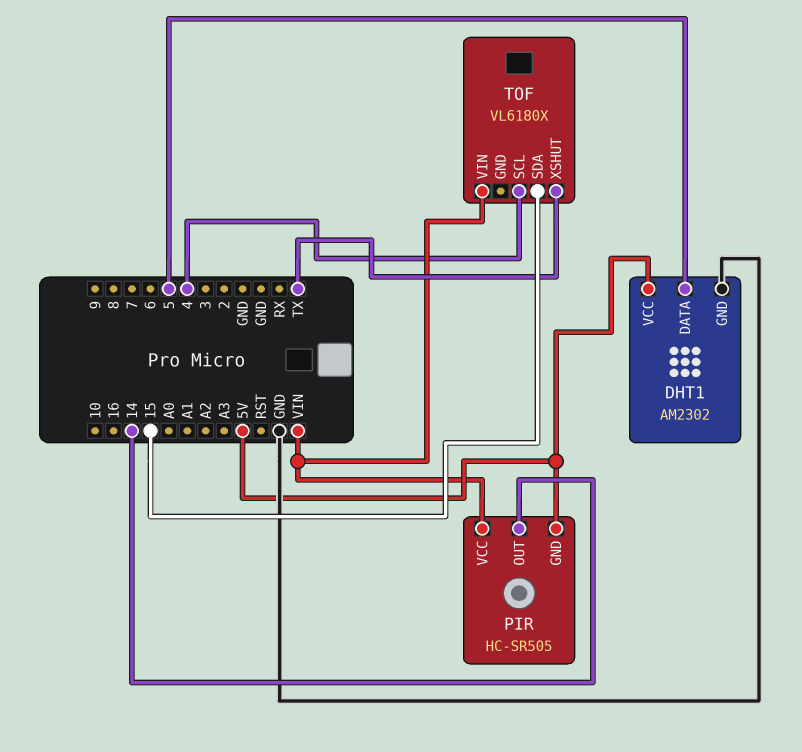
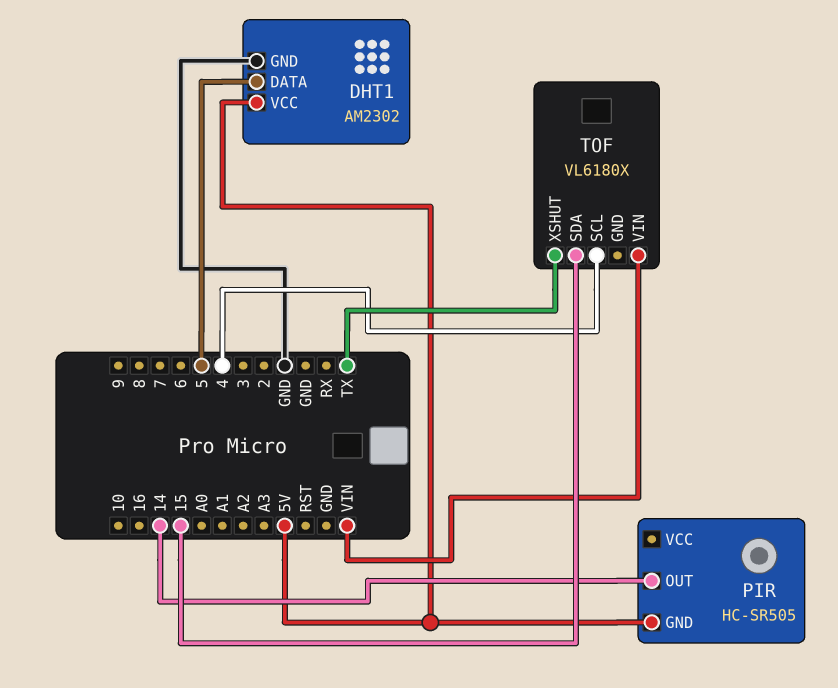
PIR pin VCC: VIN -> none

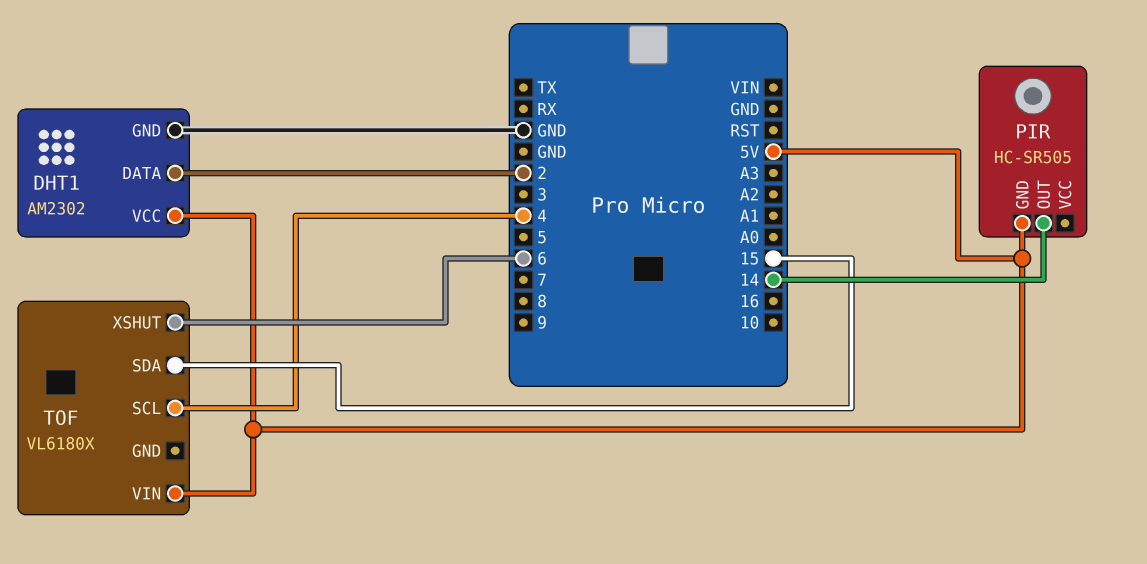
DHT1 pin DATA: 5 -> 2
TOF pin VIN: VIN -> 5V
TOF pin XSHUT: TX -> 6

